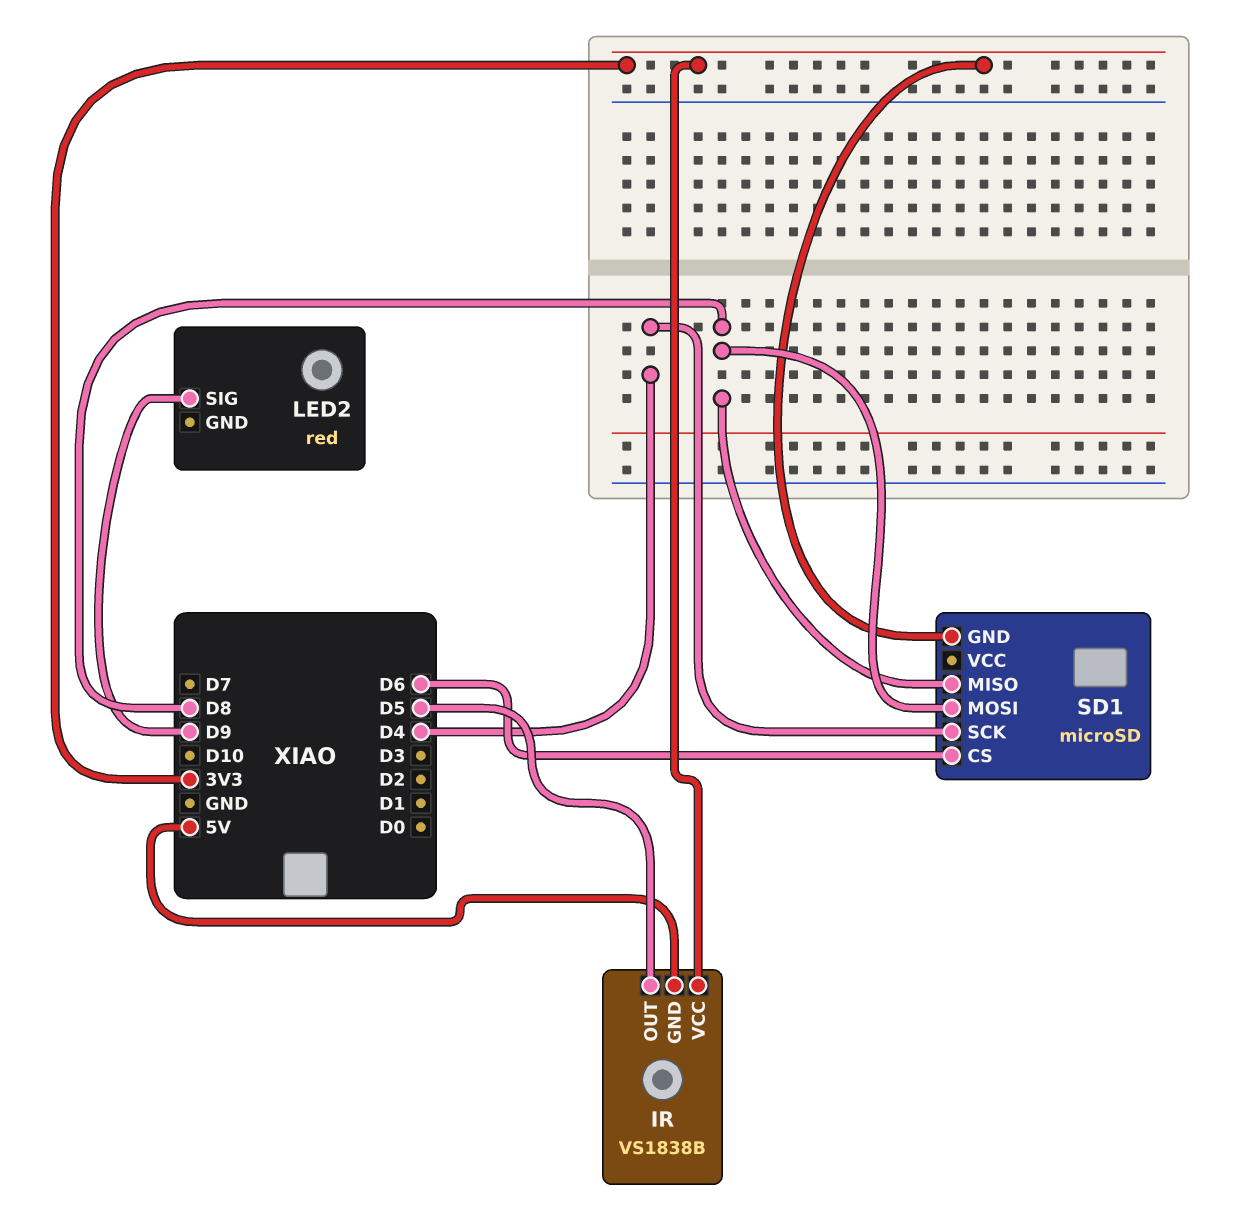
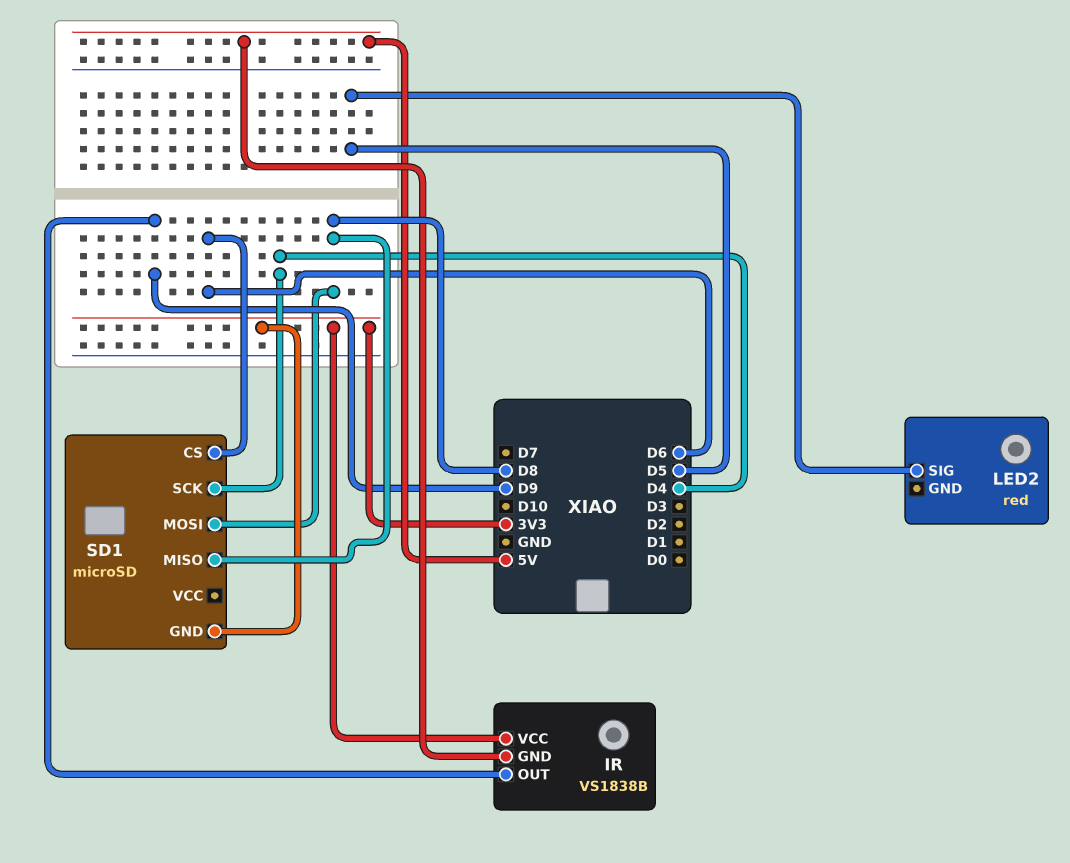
IR pin OUT: D5 -> D9
LED2 pin SIG: D9 -> D5

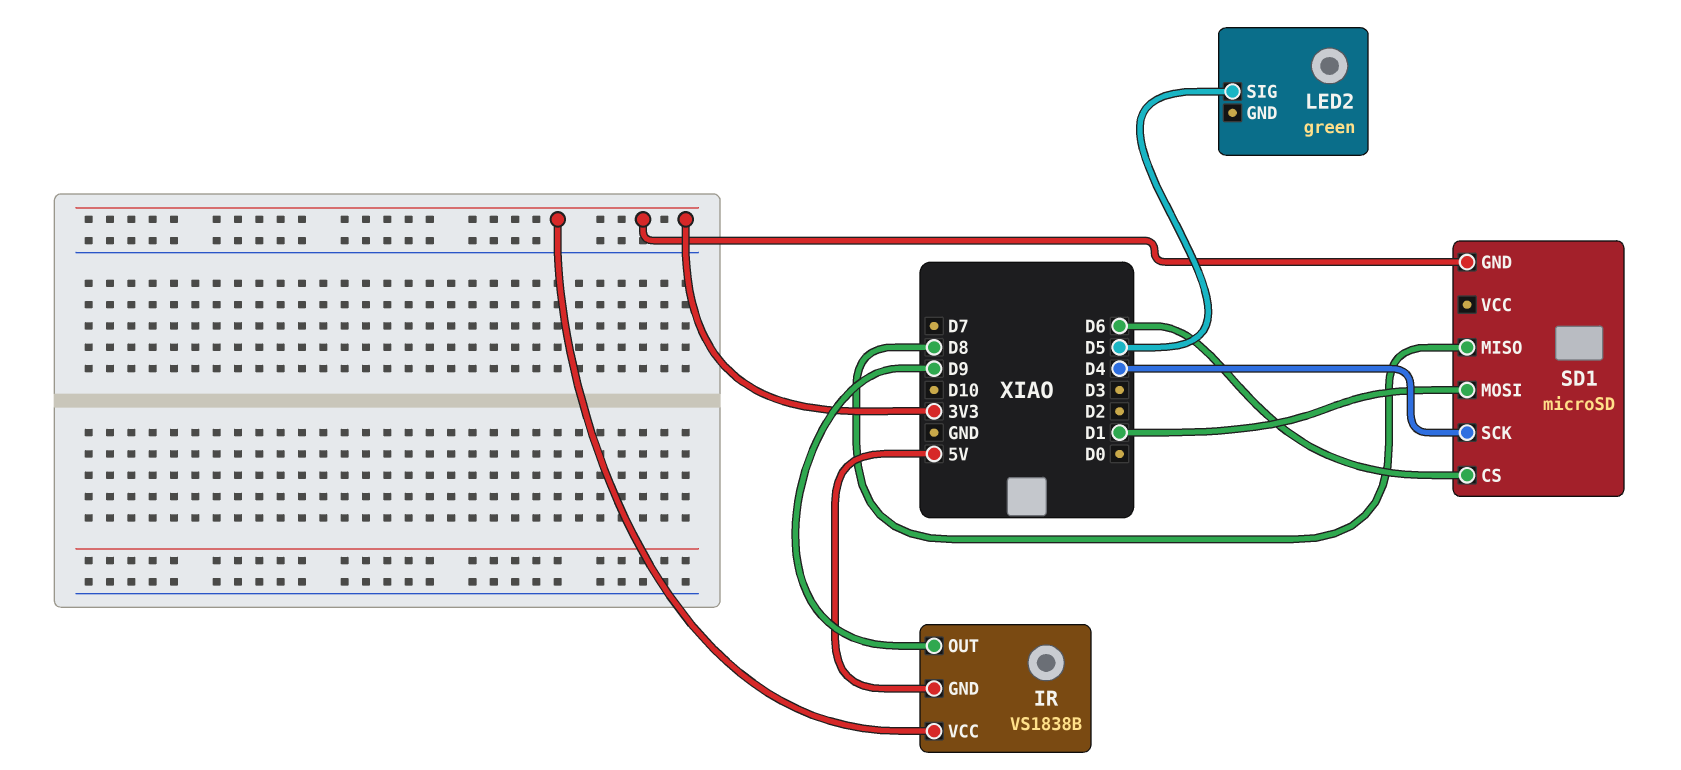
LED2: red -> green
SD1 pin MOSI: D8 -> D1

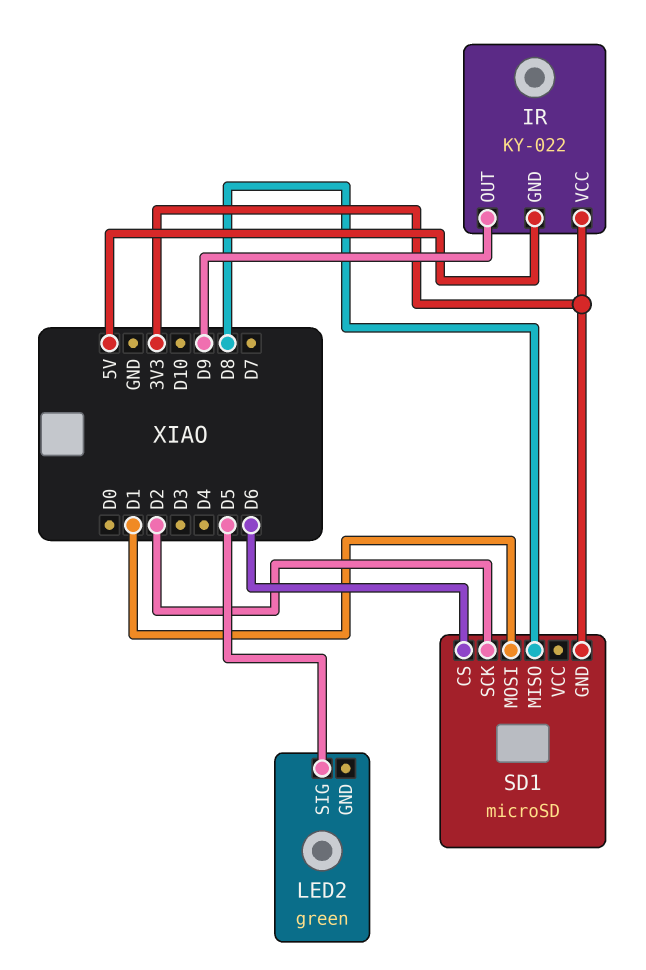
IR: VS1838B -> KY-022
SD1 pin SCK: D4 -> D2

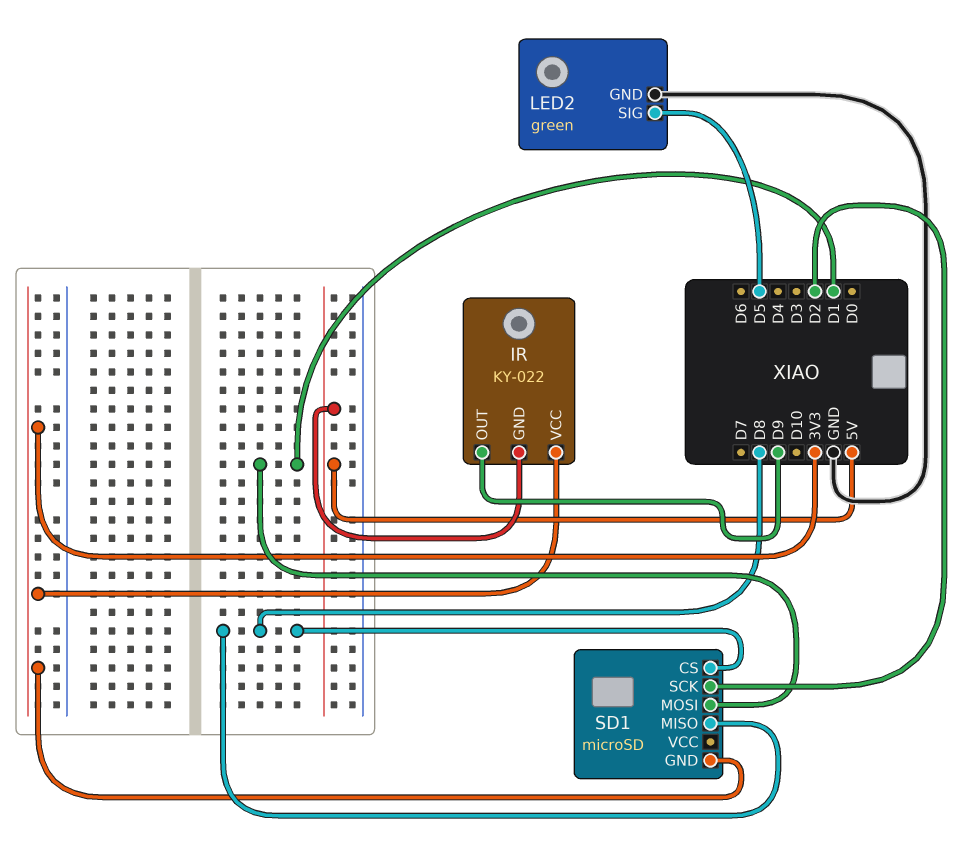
LED2 pin GND: none -> GND
SD1 pin CS: D6 -> D8

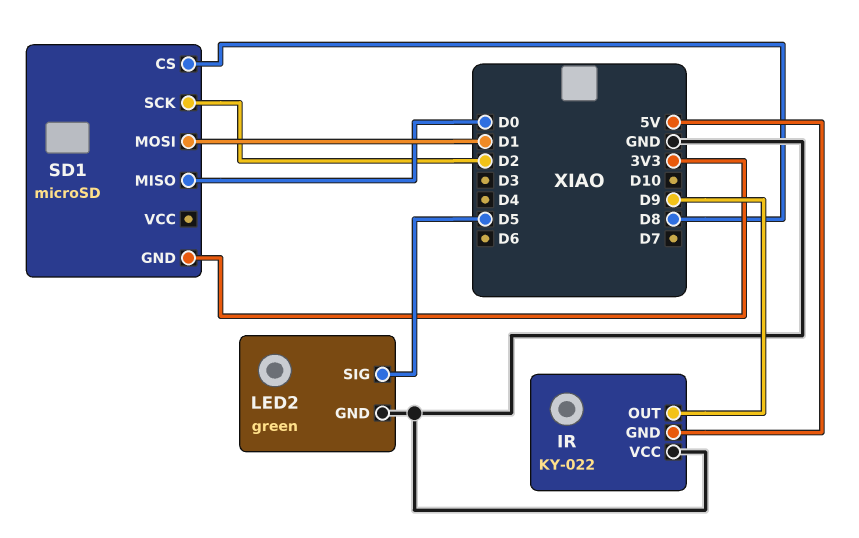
IR pin VCC: 3V3 -> GND
SD1 pin MISO: D8 -> D0

